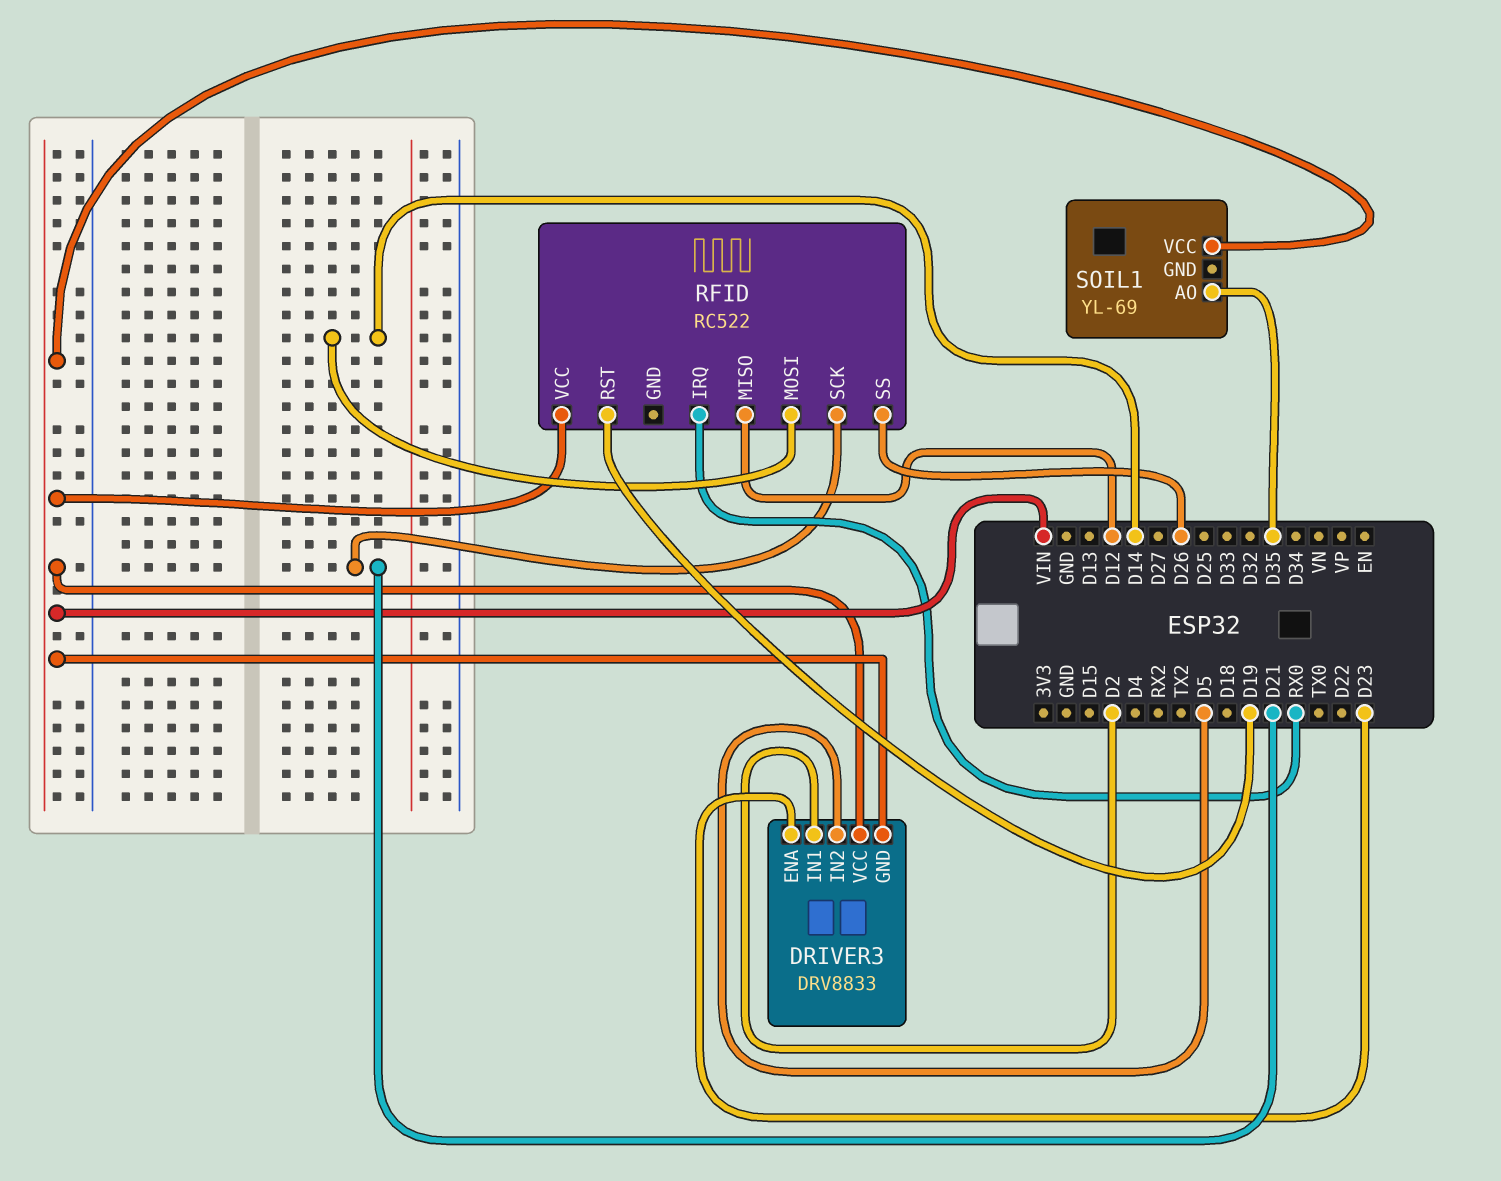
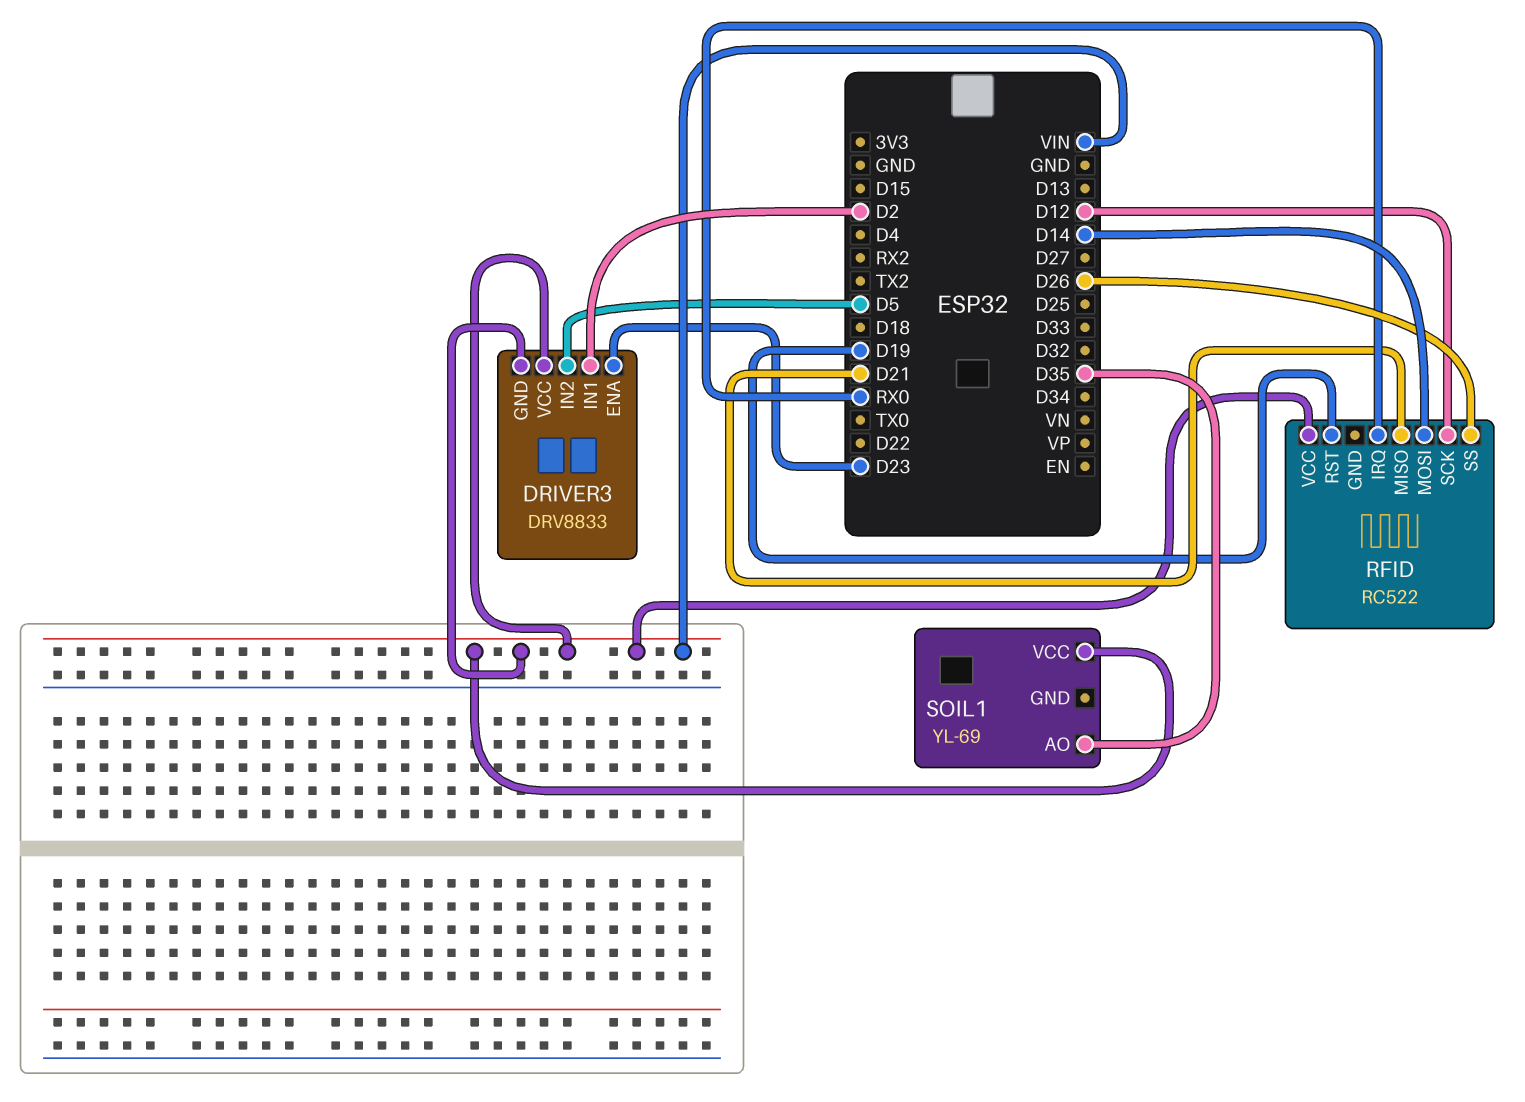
RFID pin MISO: D12 -> D21
RFID pin SCK: D21 -> D12

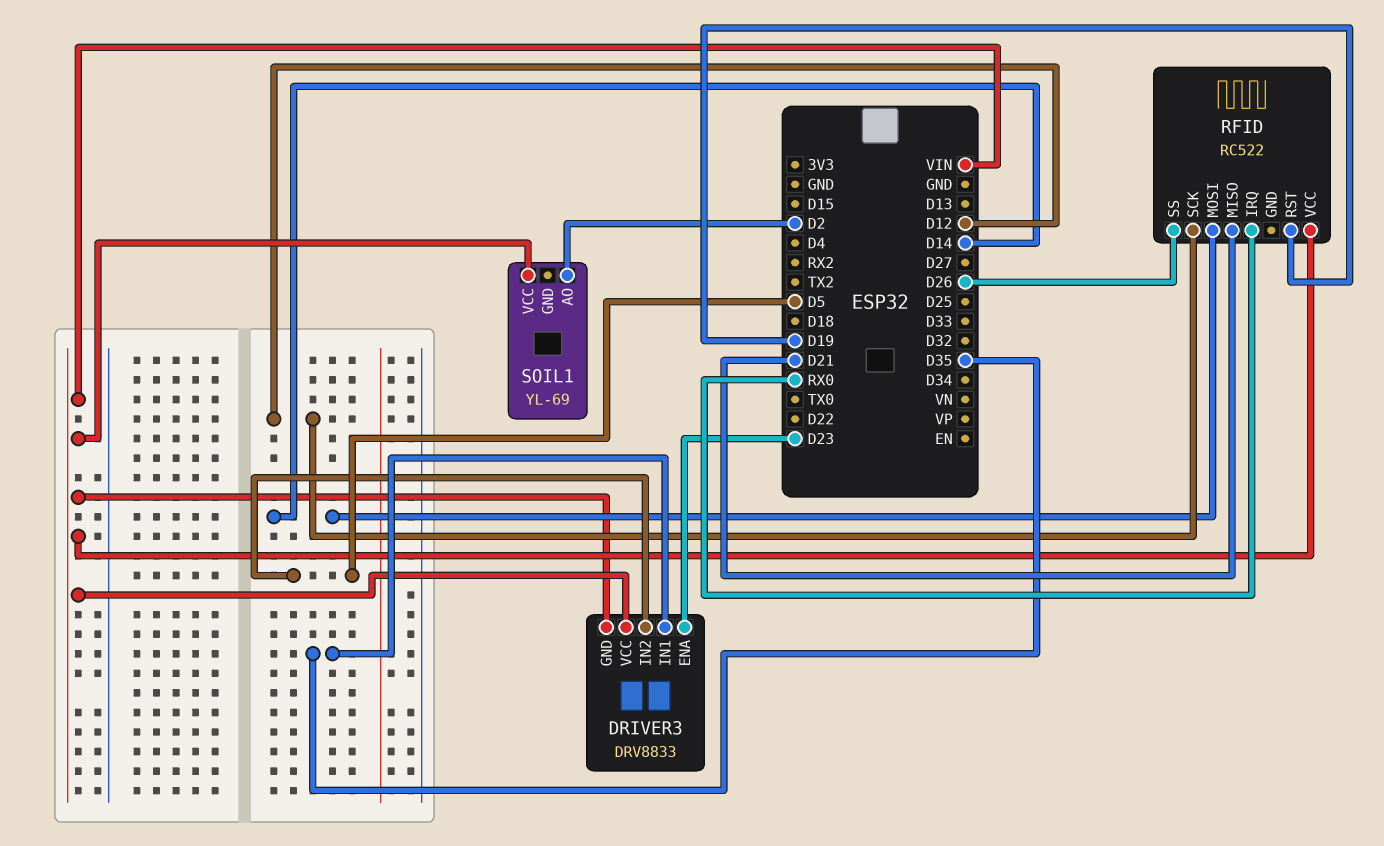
DRIVER3 pin IN1: D2 -> D35
SOIL1 pin AO: D35 -> D2

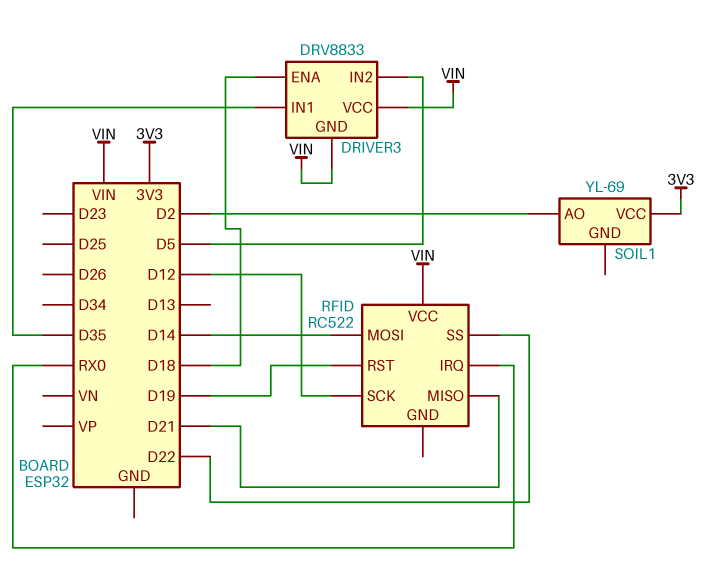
DRIVER3 pin ENA: D23 -> D18
RFID pin SS: D26 -> D22
SOIL1 pin VCC: VIN -> 3V3

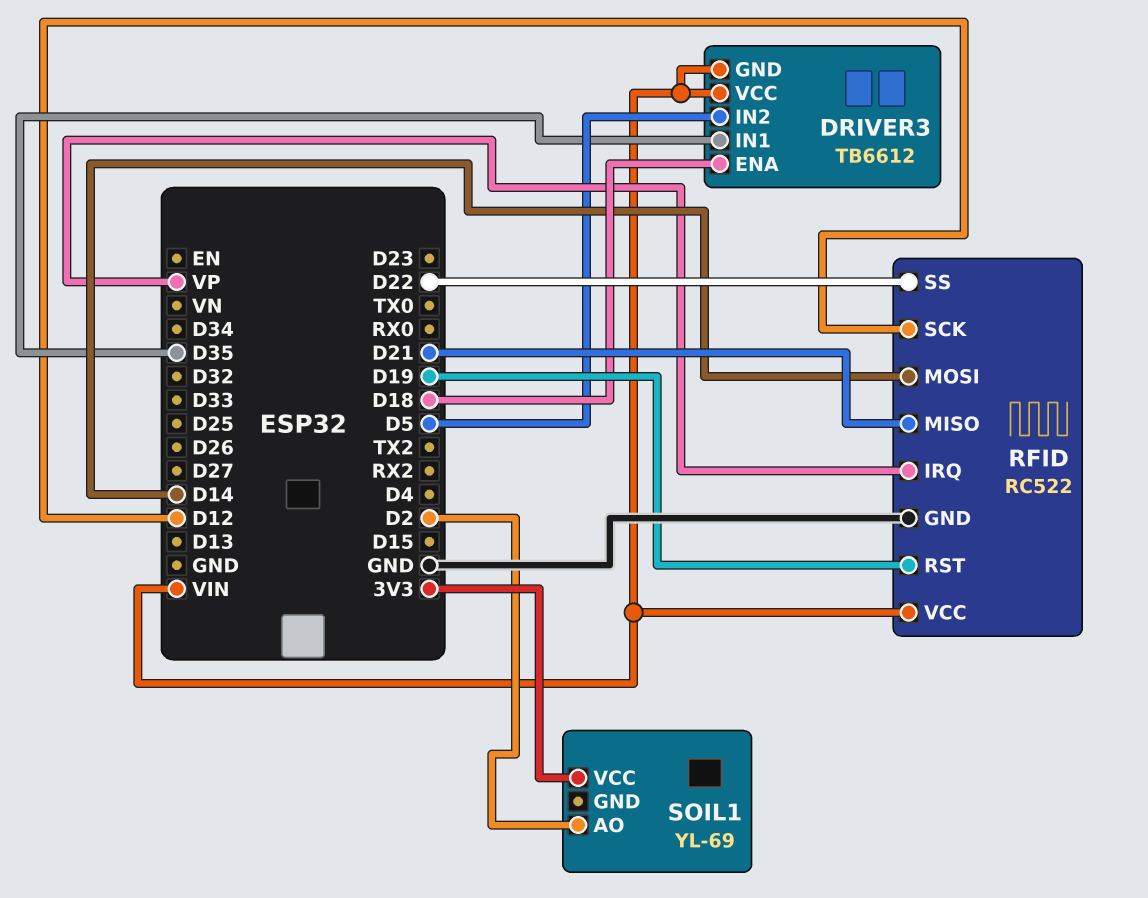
DRIVER3: DRV8833 -> TB6612
RFID pin GND: none -> GND
RFID pin IRQ: RX0 -> VP

